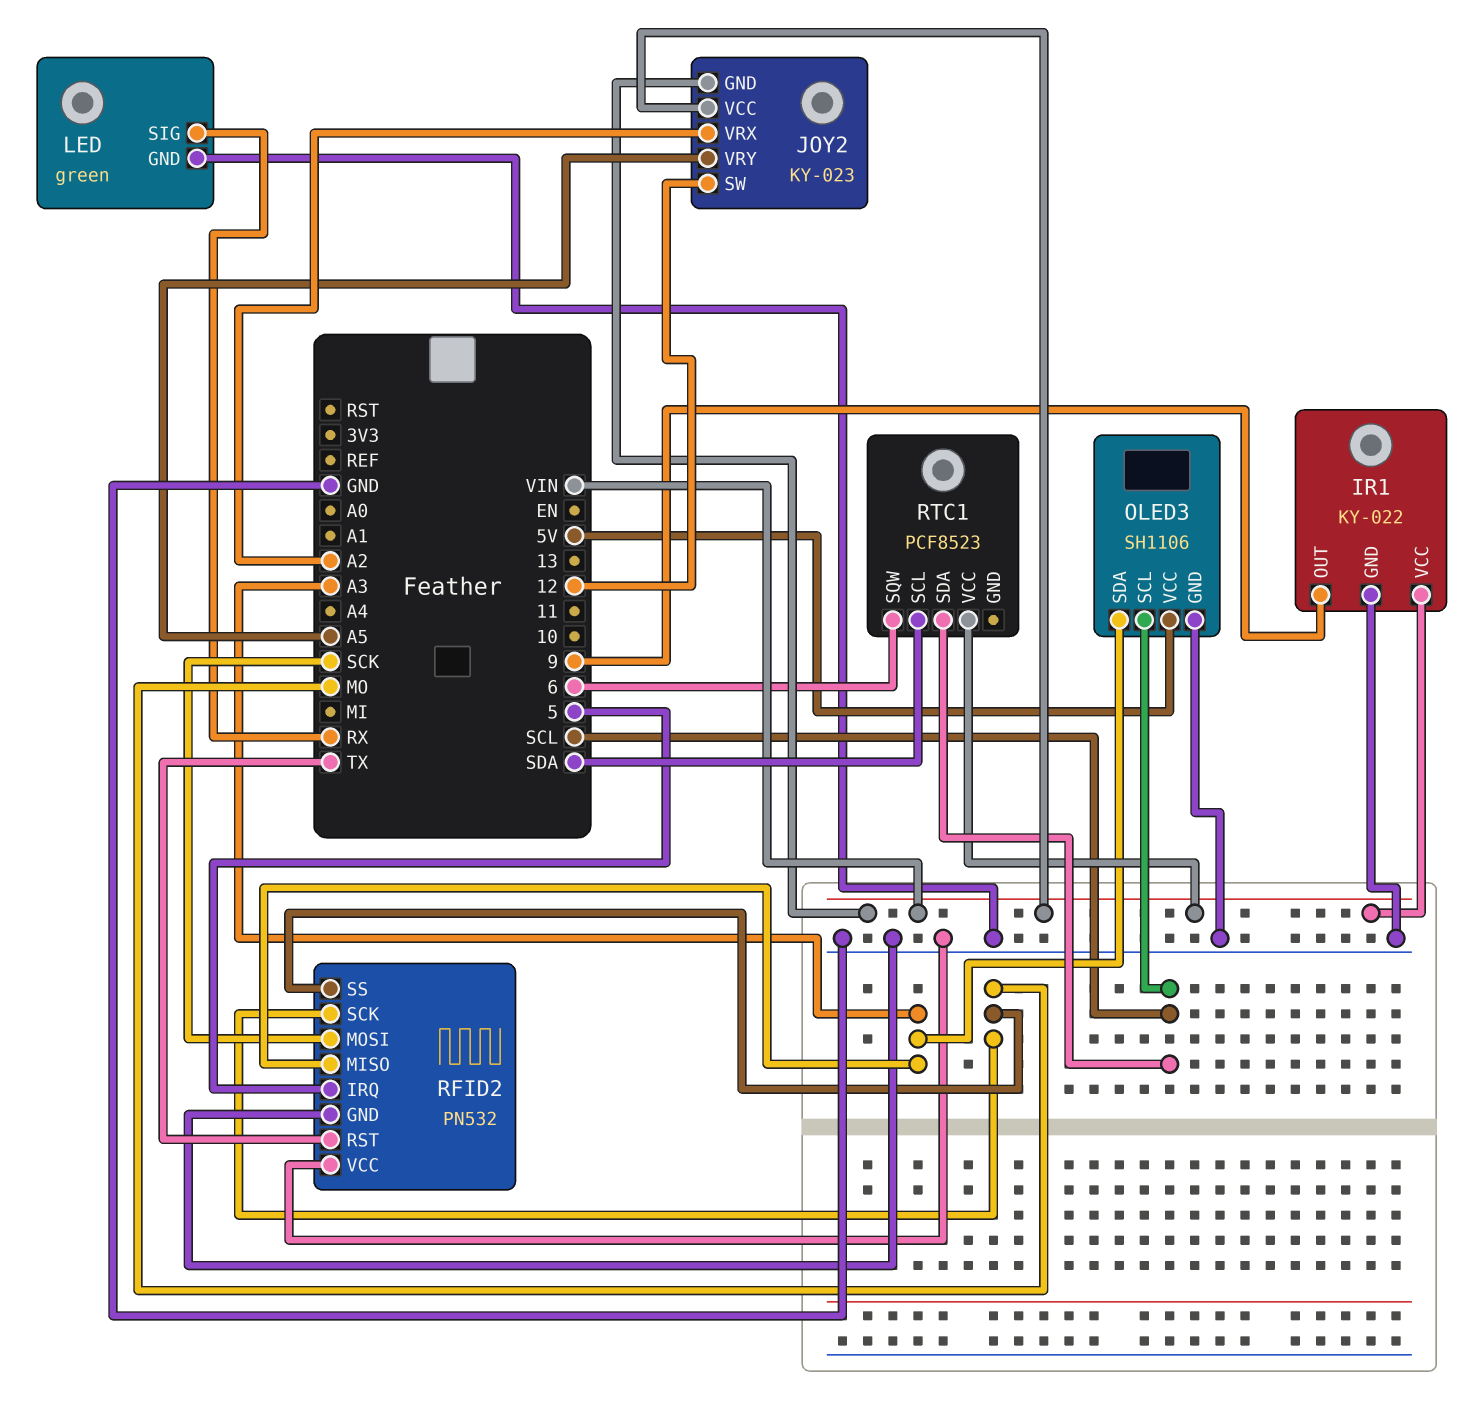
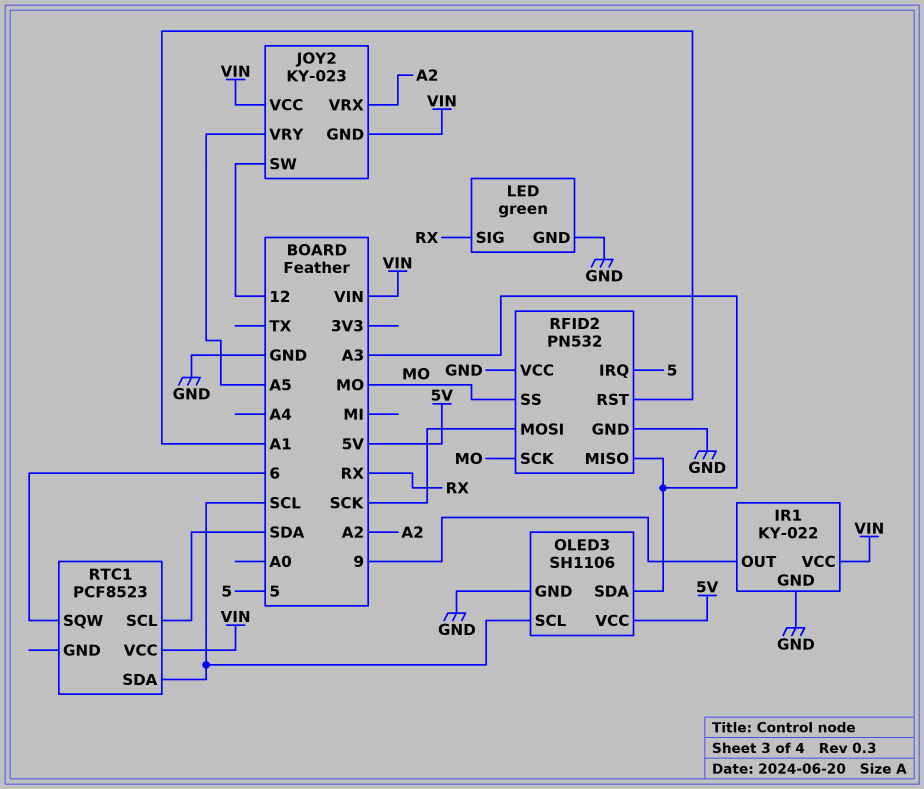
RFID2 pin RST: TX -> A1

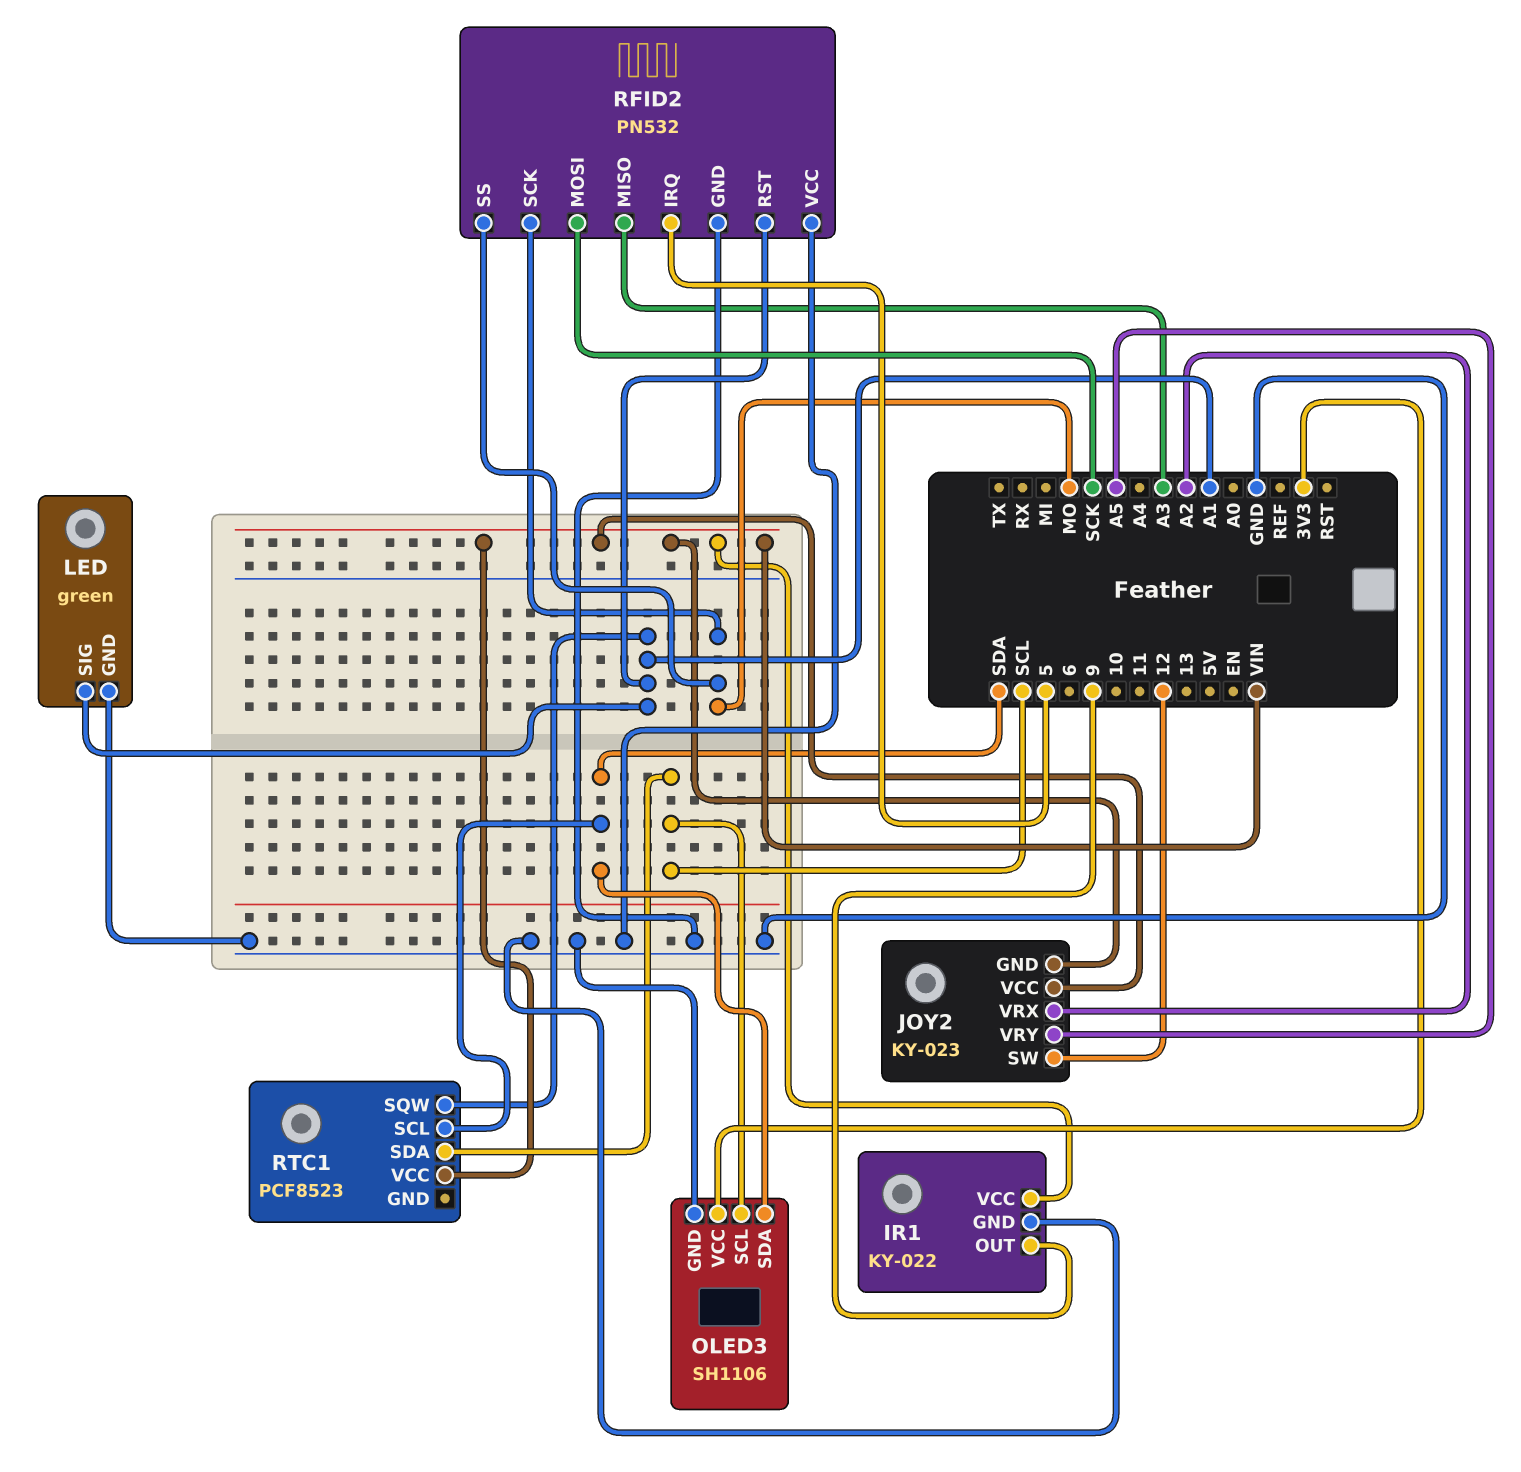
LED pin SIG: RX -> A1
OLED3 pin SDA: A3 -> SDA
OLED3 pin VCC: 5V -> 3V3
RTC1 pin SQW: 6 -> A1

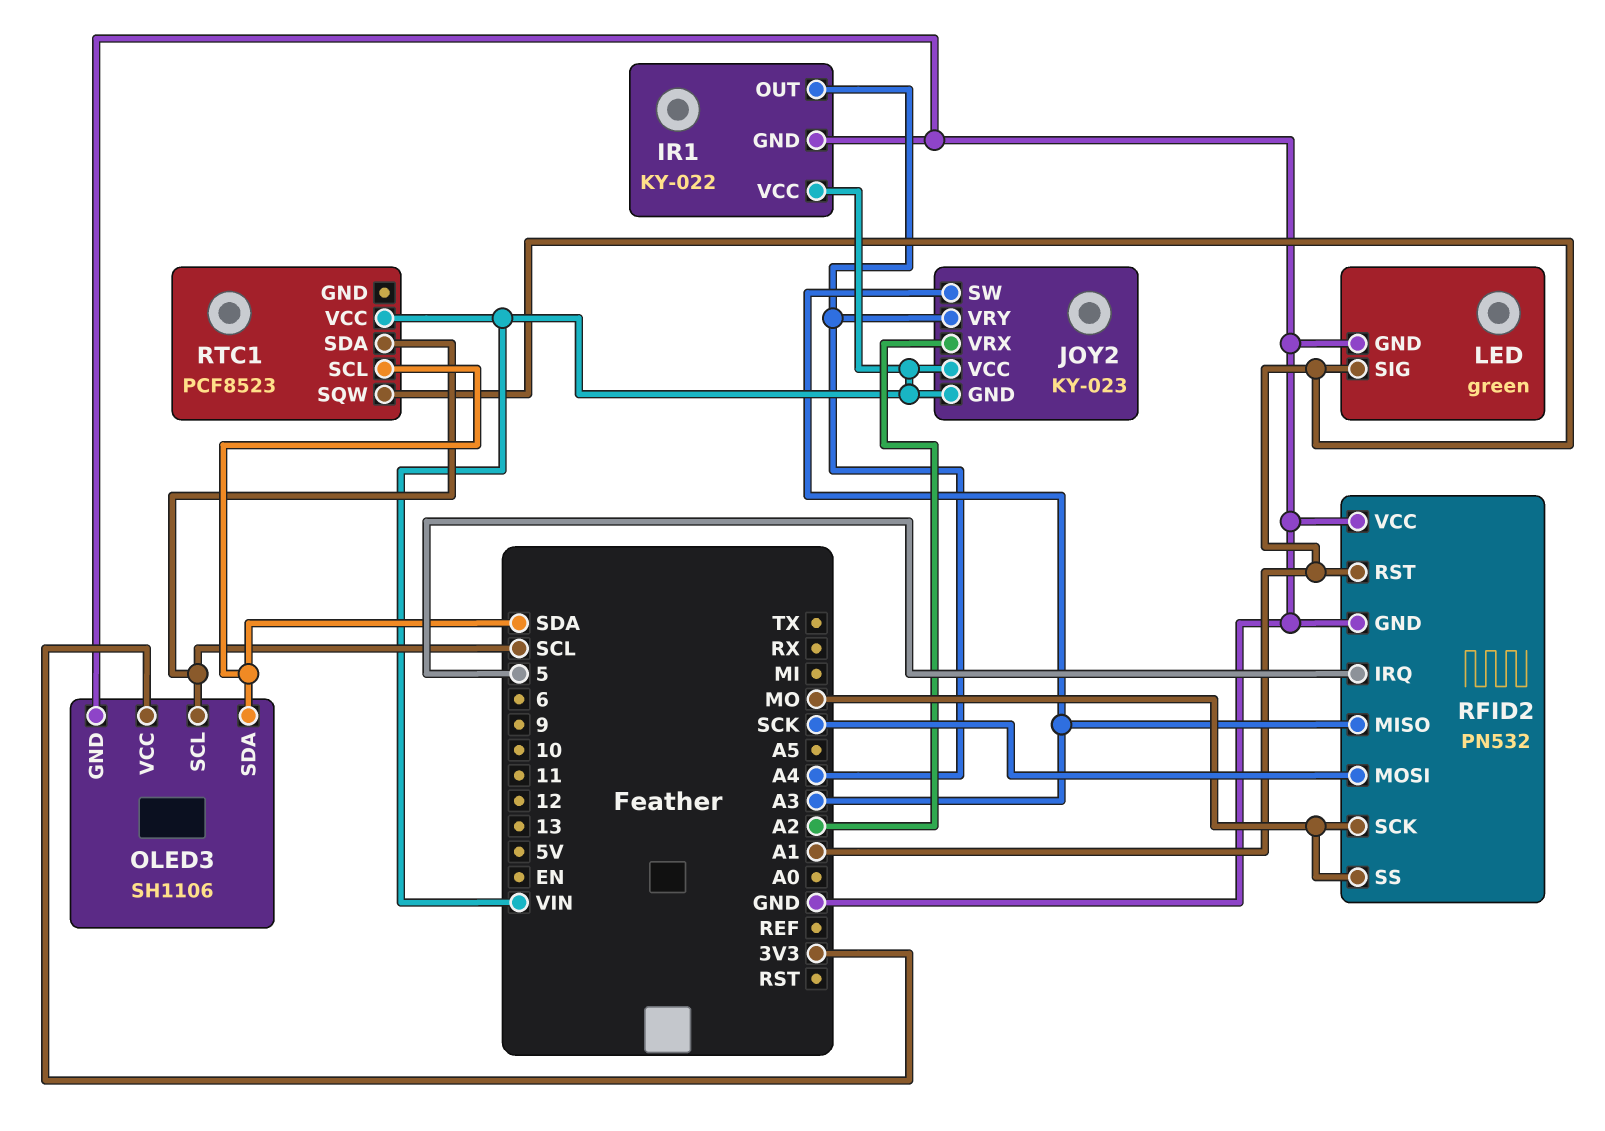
IR1 pin OUT: 9 -> A4
JOY2 pin SW: 12 -> A3
JOY2 pin VRY: A5 -> A4

